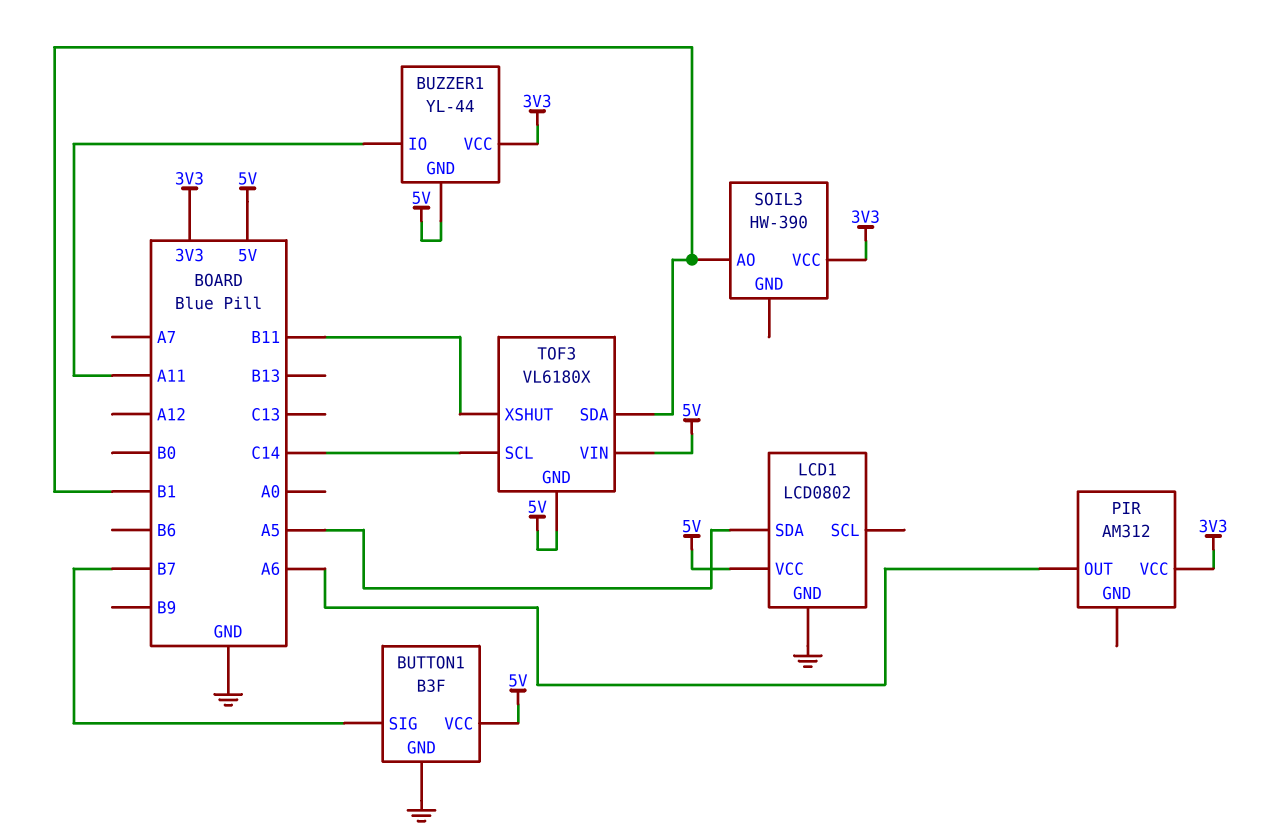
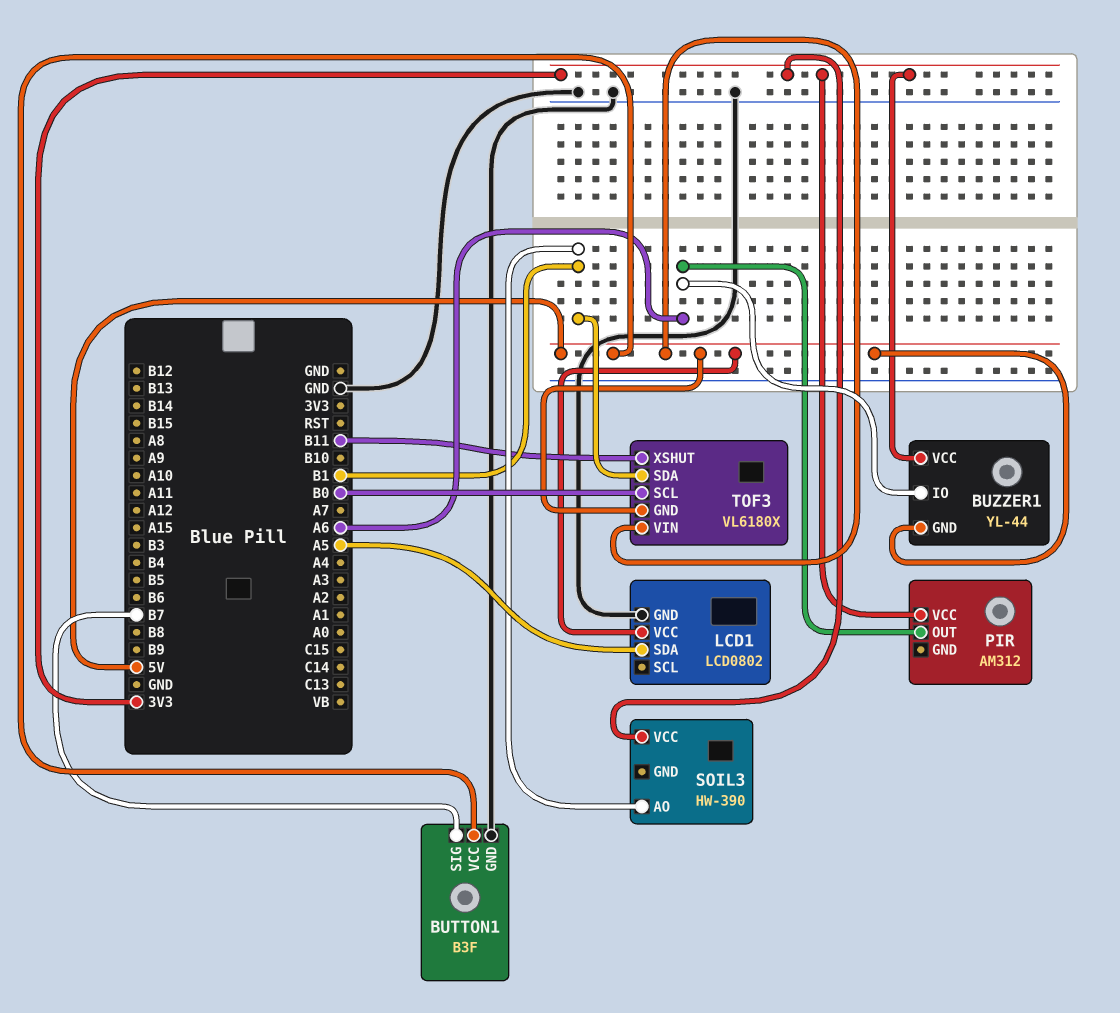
BUZZER1 pin IO: A11 -> A6
TOF3 pin SCL: C14 -> B0

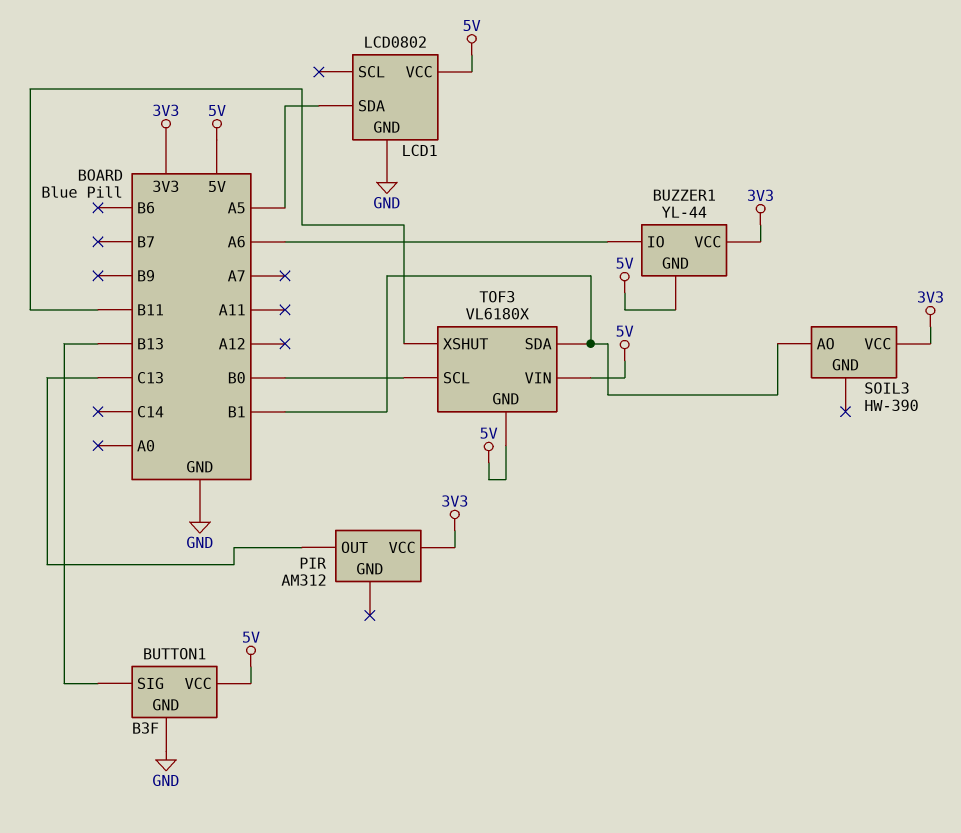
BUTTON1 pin SIG: B7 -> B13
PIR pin OUT: A6 -> C13

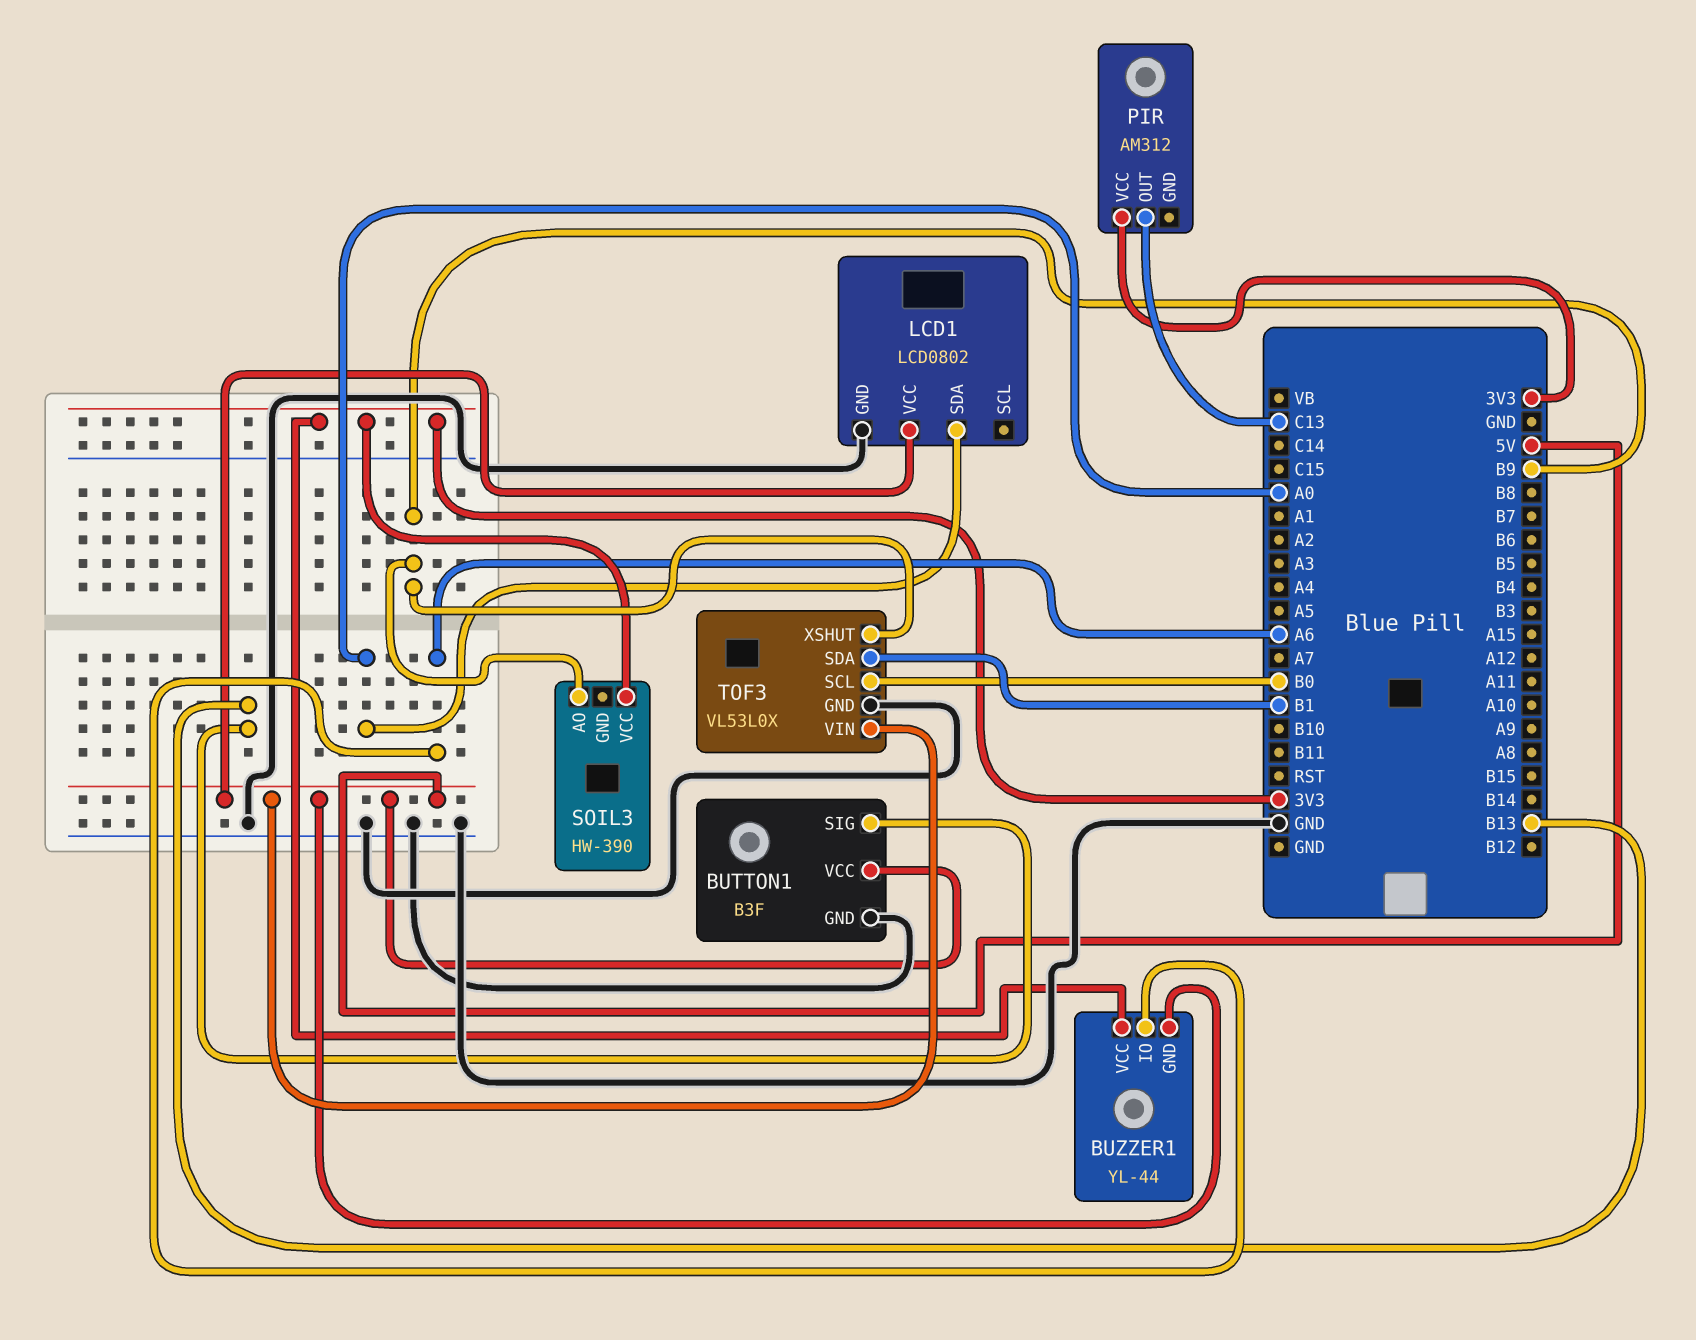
LCD1 pin SDA: A5 -> A0
SOIL3 pin AO: B1 -> B9
TOF3: VL6180X -> VL53L0X
TOF3 pin GND: 5V -> GND
TOF3 pin XSHUT: B11 -> B9

